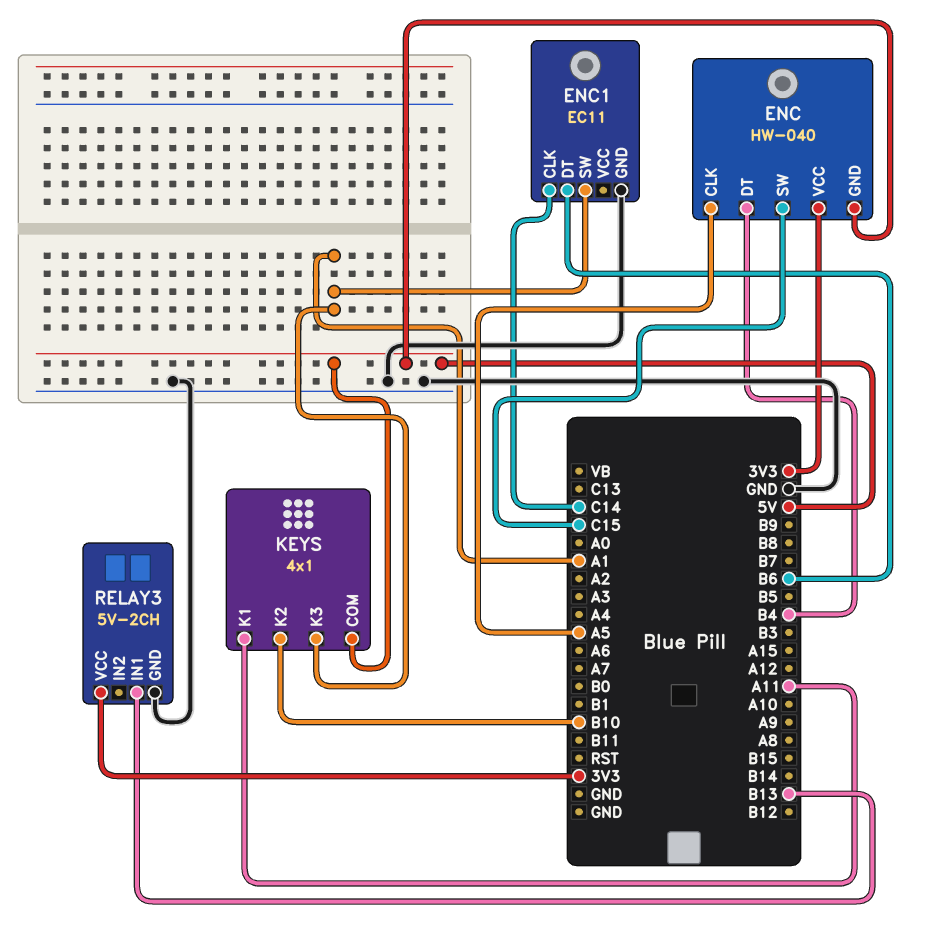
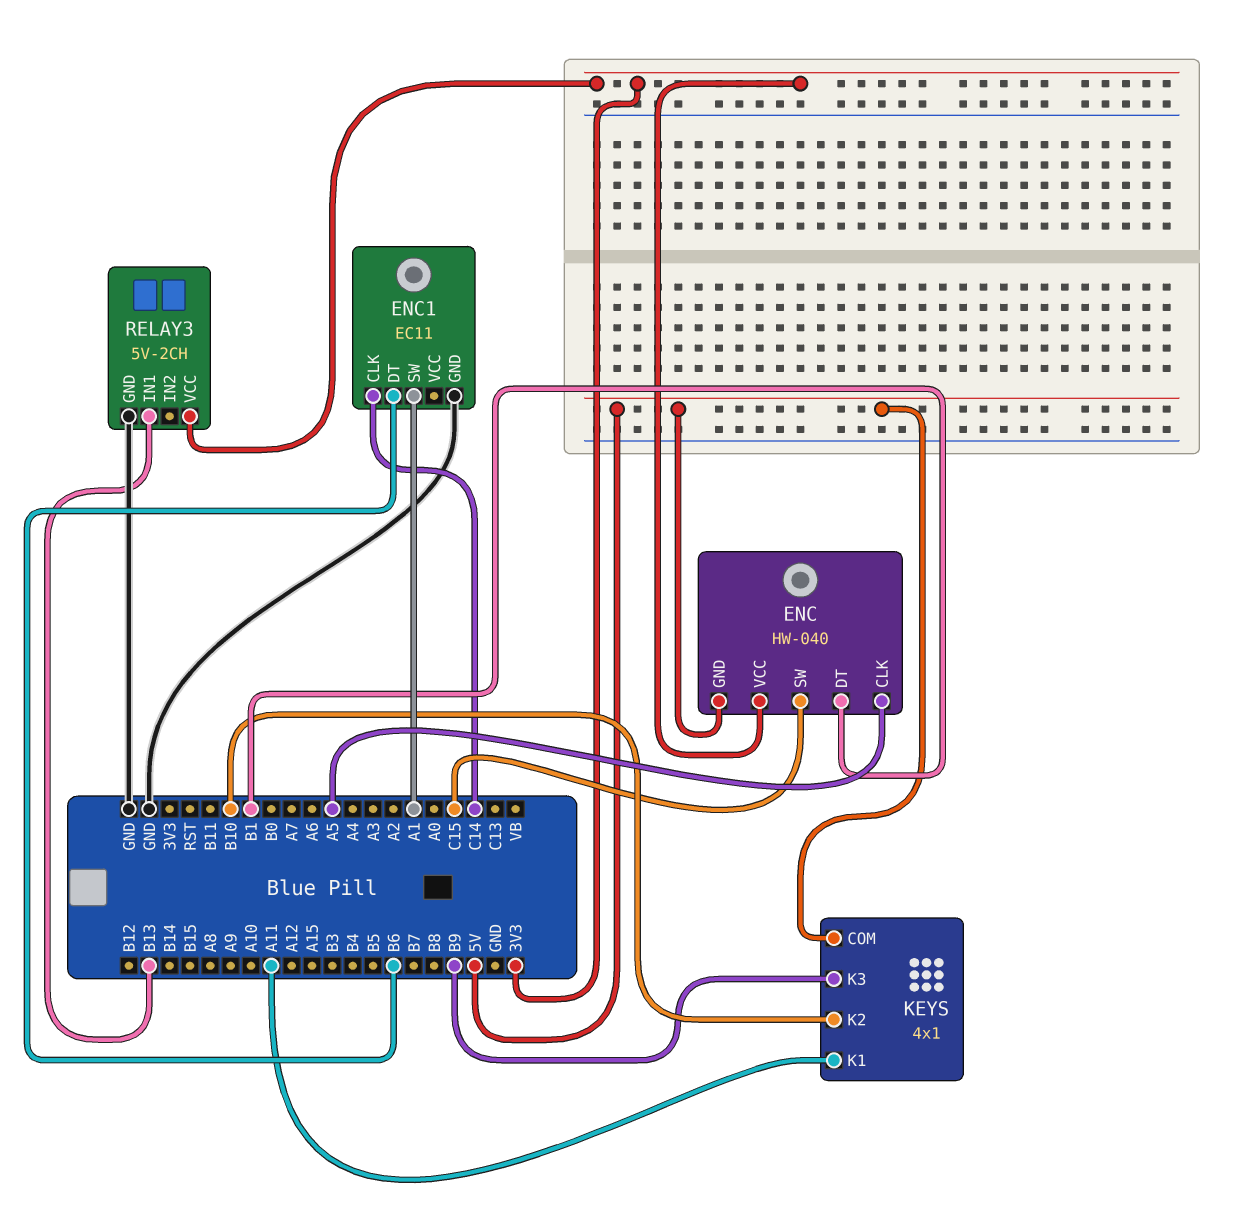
ENC pin DT: B4 -> B1
KEYS pin K3: A1 -> B9

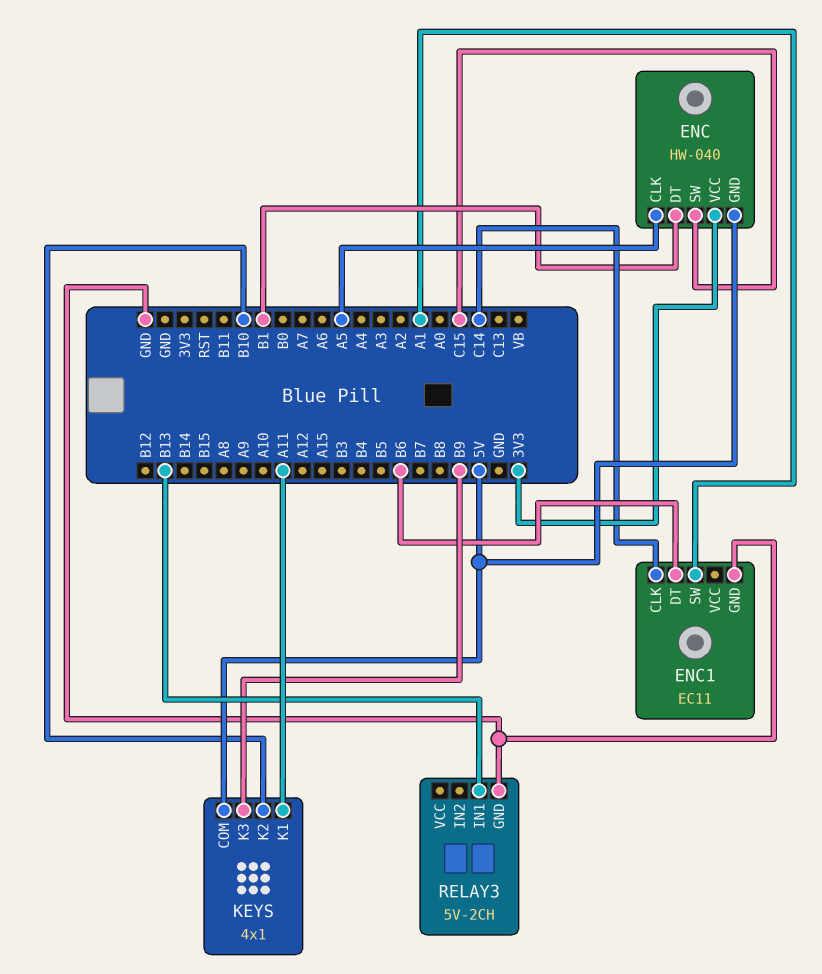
RELAY3 pin VCC: 3V3 -> none

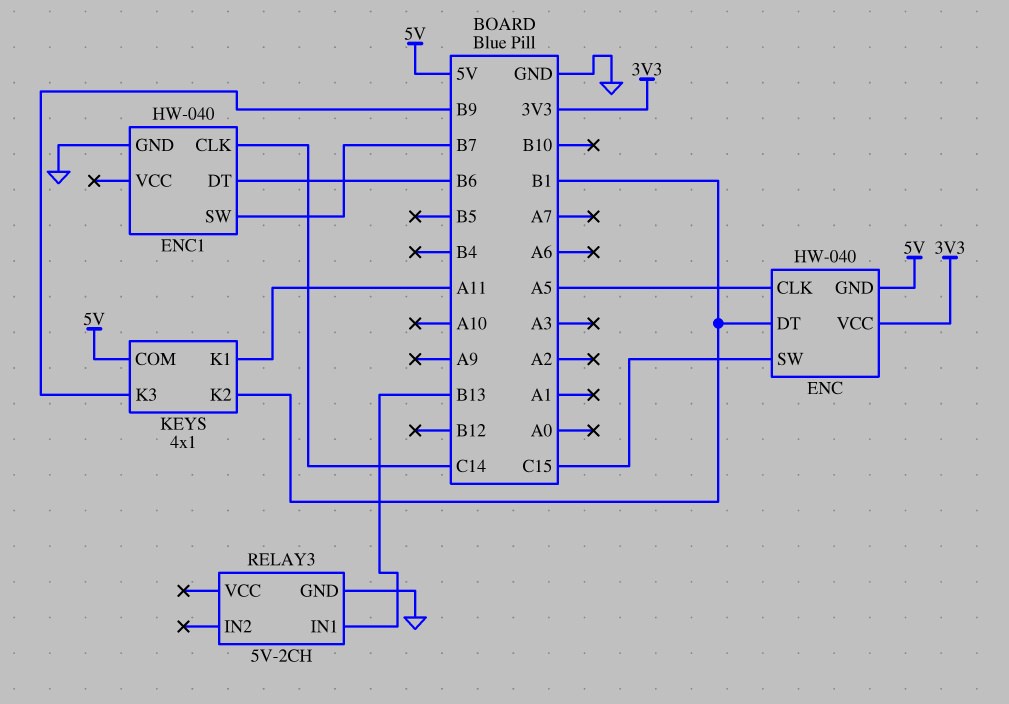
ENC1: EC11 -> HW-040
ENC1 pin SW: A1 -> B7
KEYS pin K2: B10 -> B1

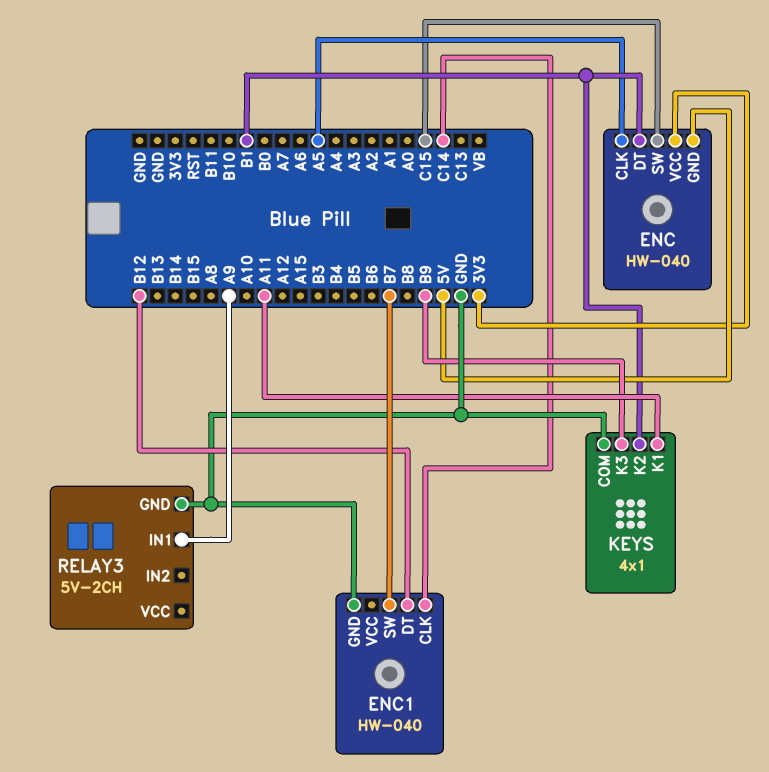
ENC1 pin DT: B6 -> B12
KEYS pin COM: 5V -> GND
RELAY3 pin IN1: B13 -> A9

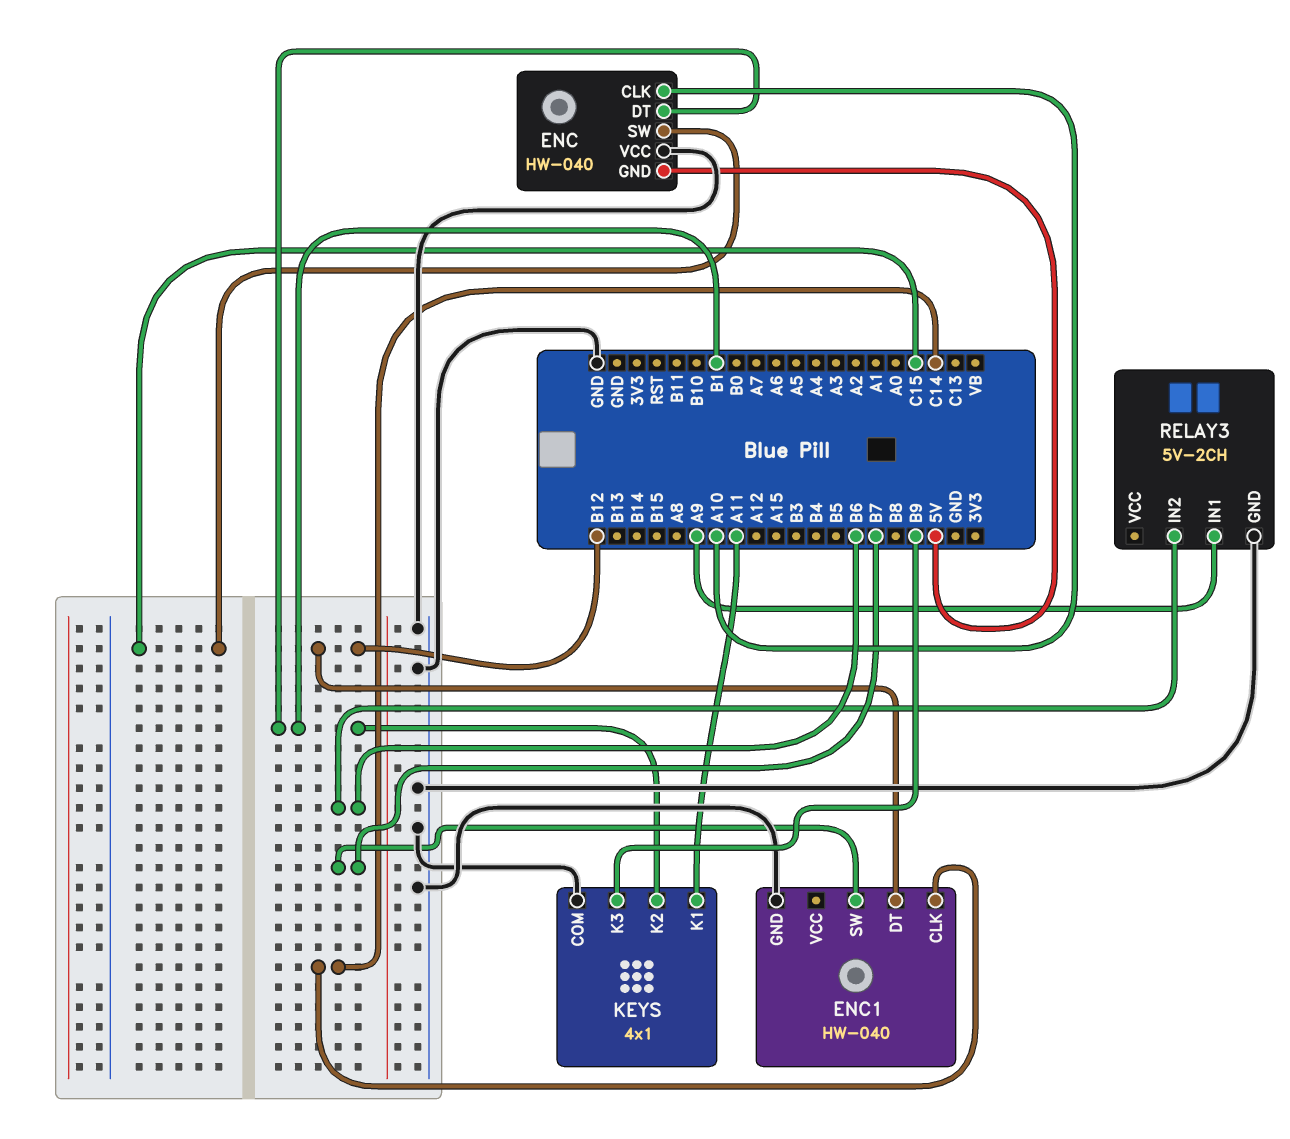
ENC pin CLK: A5 -> A10
ENC pin VCC: 3V3 -> GND
RELAY3 pin IN2: none -> B6

